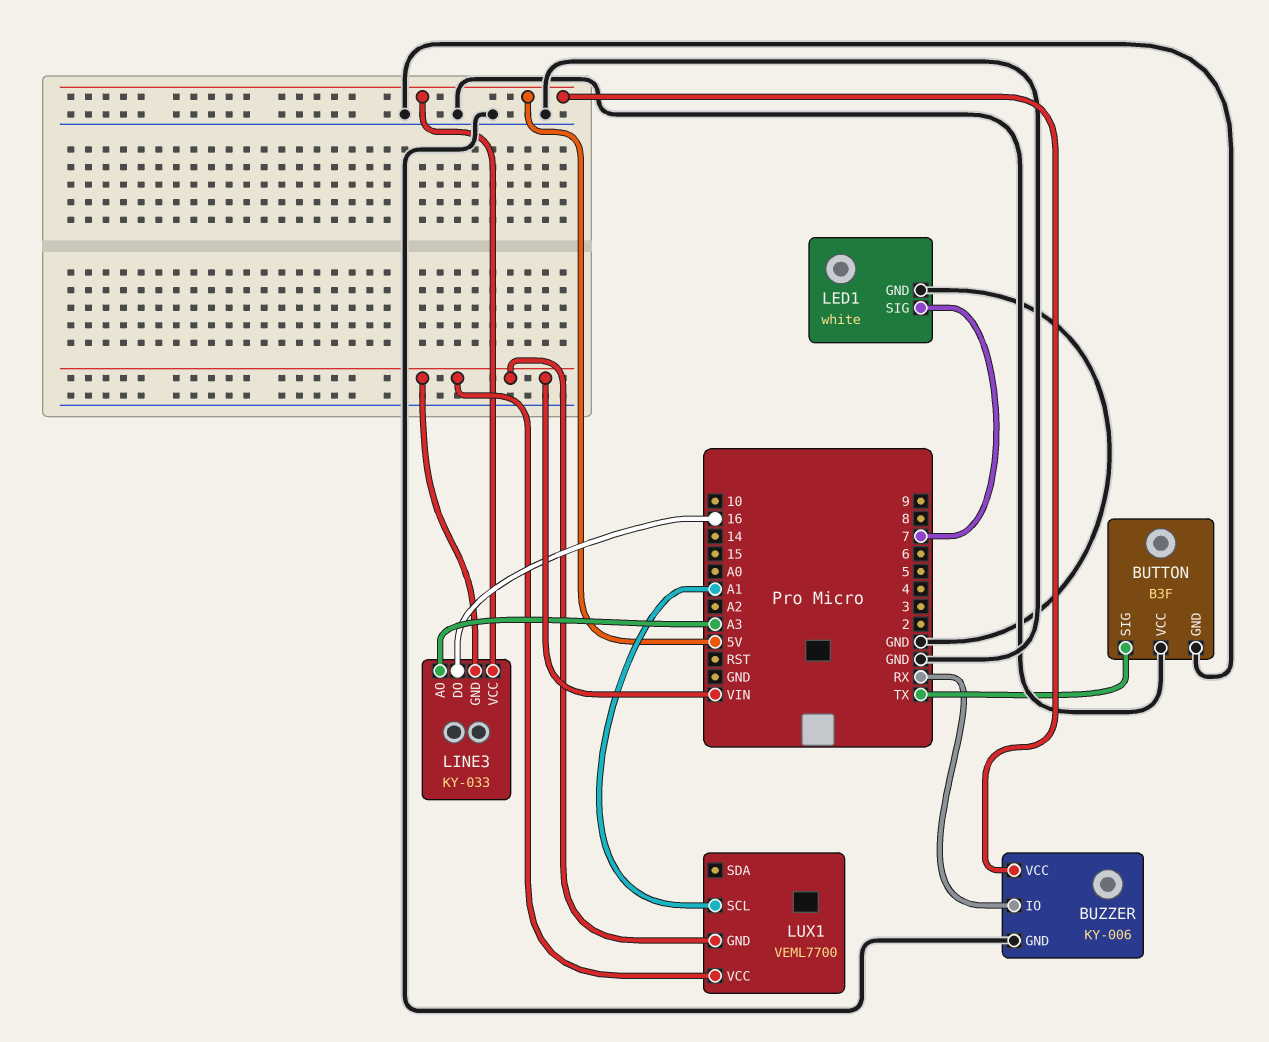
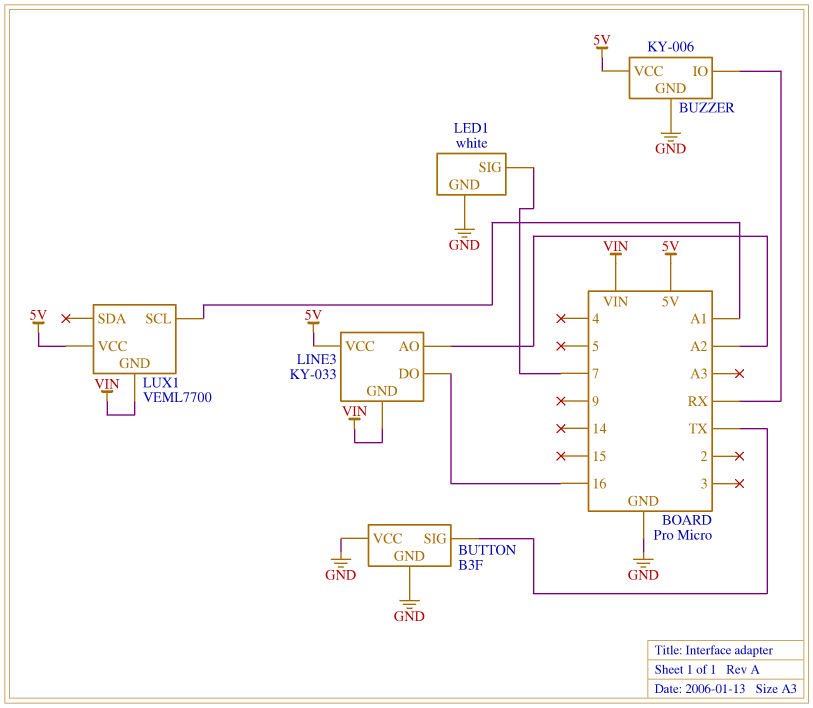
LINE3 pin AO: A3 -> A2
LUX1 pin VCC: VIN -> 5V

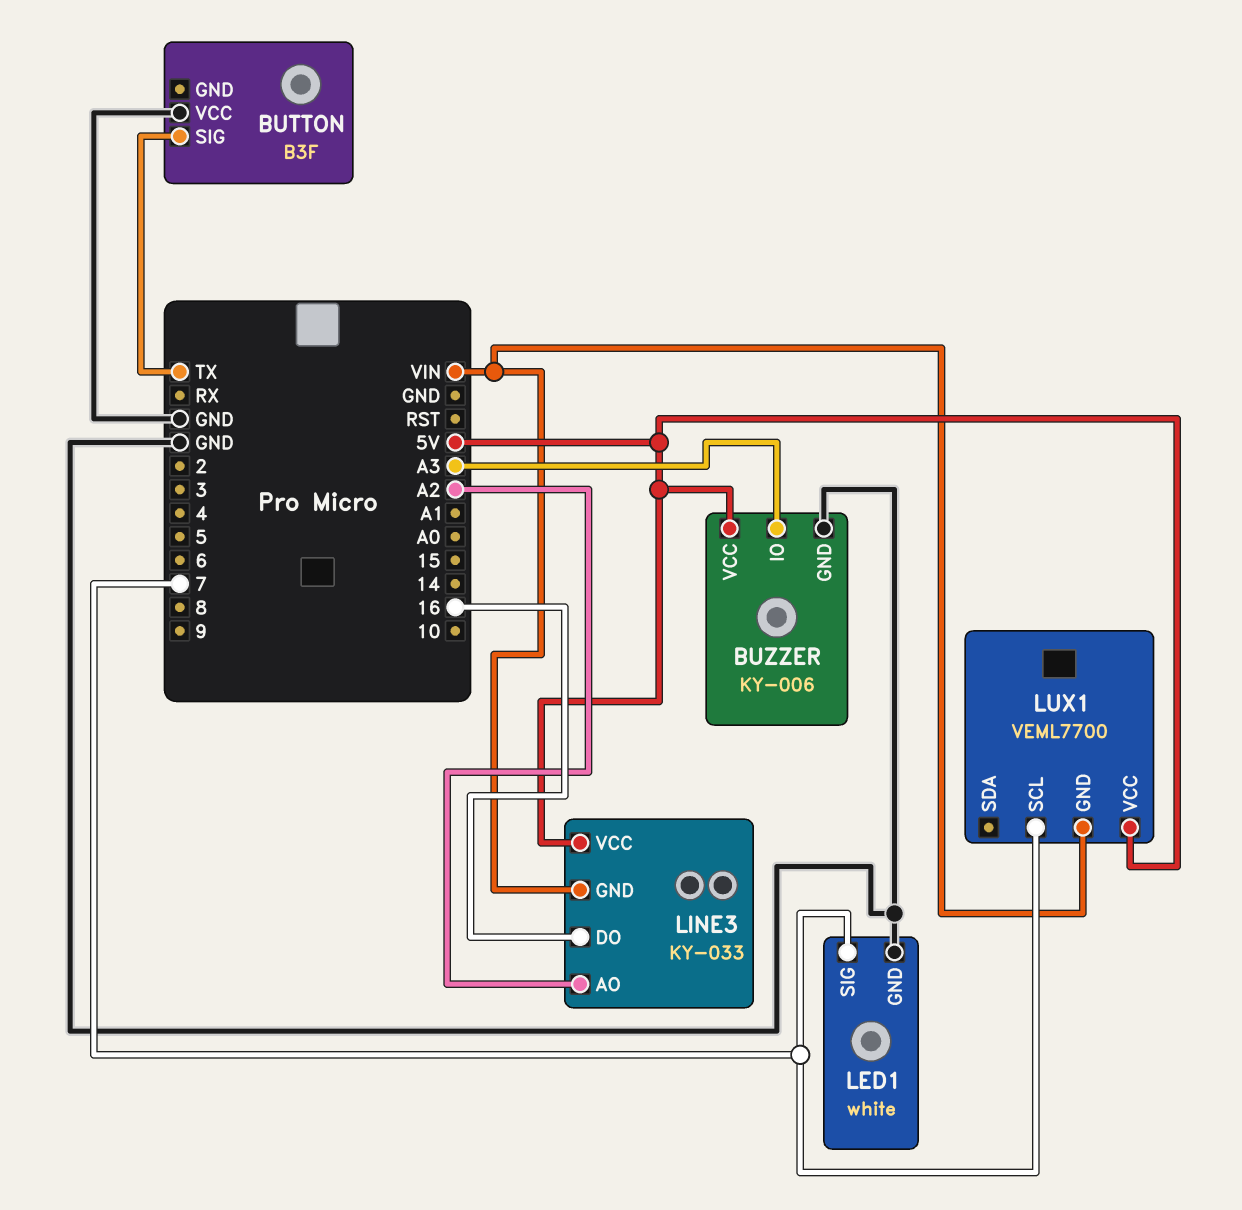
BUTTON pin GND: GND -> none
BUZZER pin IO: RX -> A3
LUX1 pin SCL: A1 -> 7

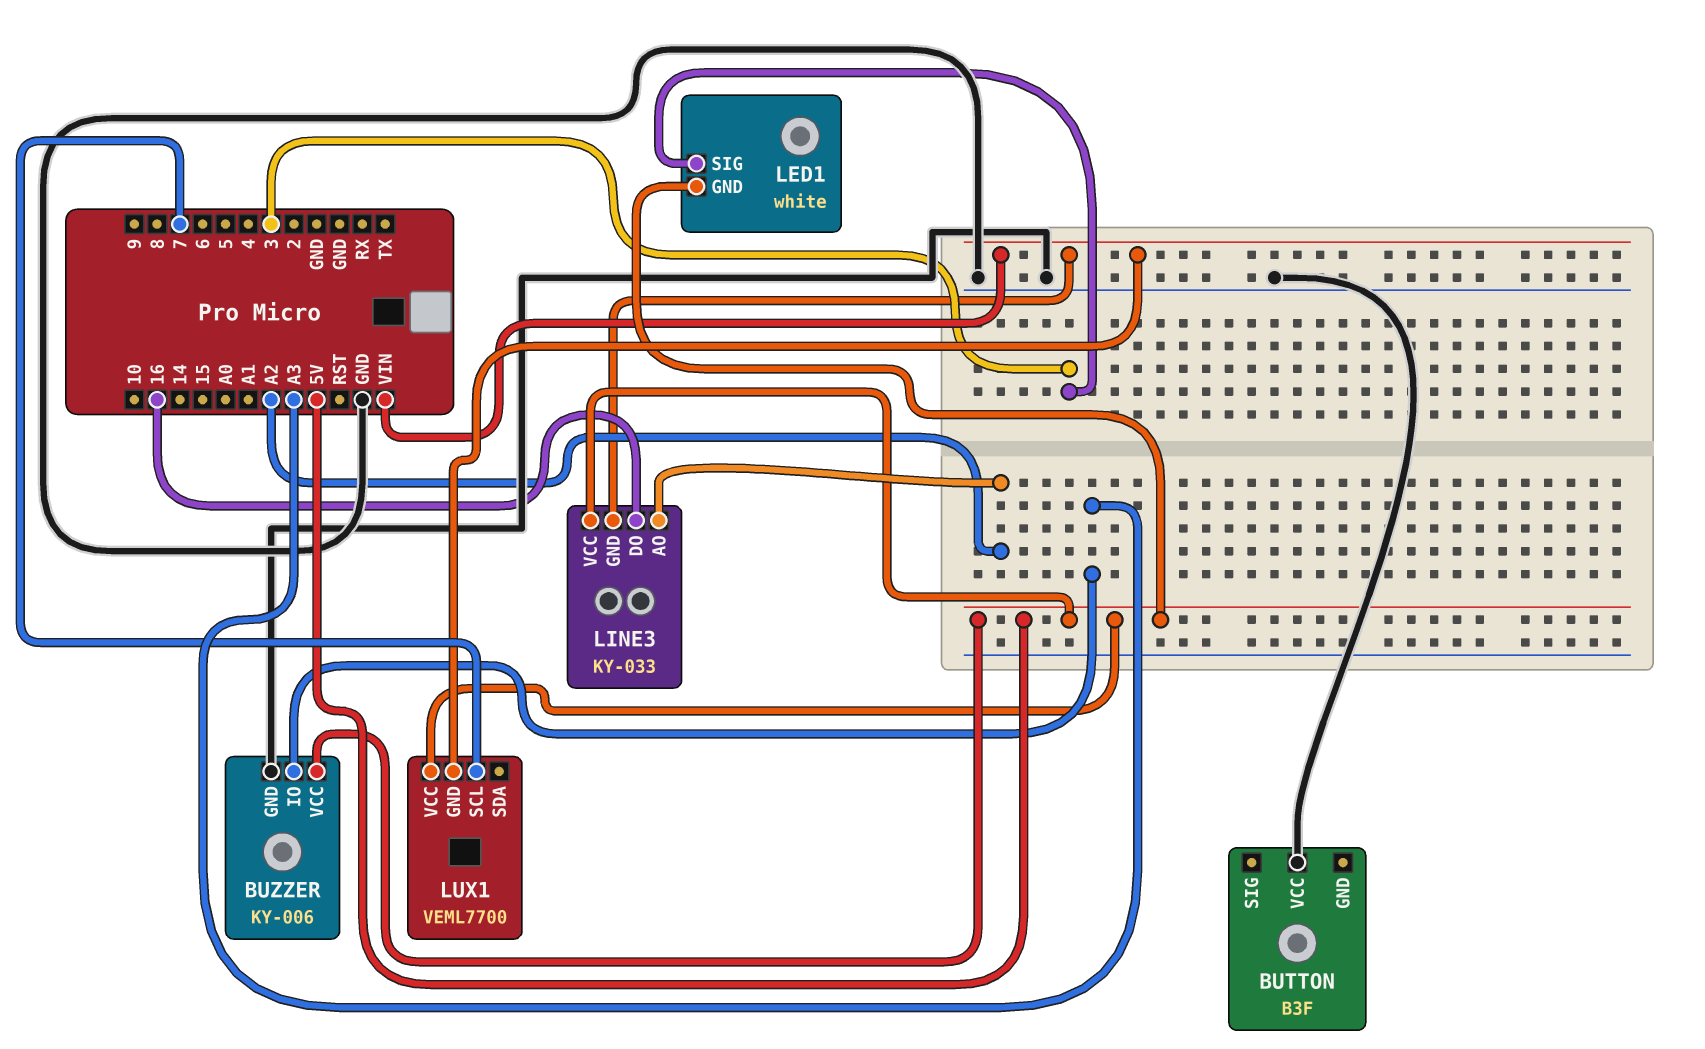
BUTTON pin SIG: TX -> none
LED1 pin GND: GND -> 5V
LED1 pin SIG: 7 -> 3

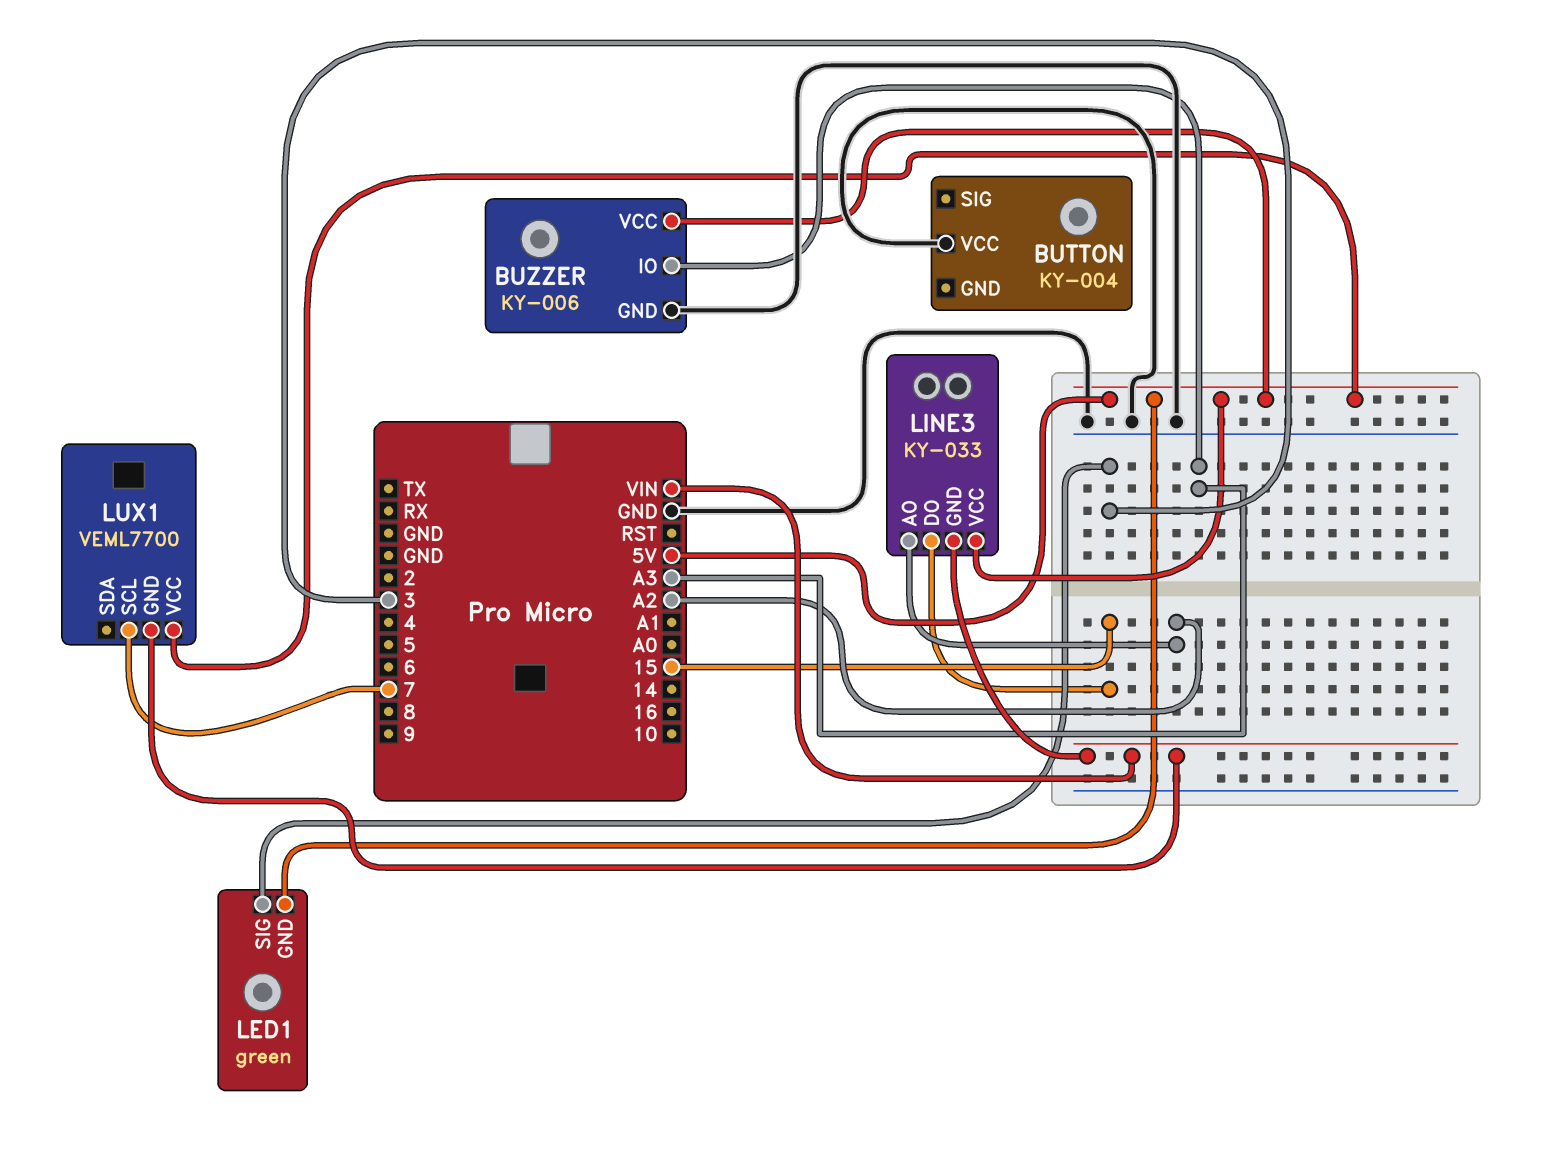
BUTTON: B3F -> KY-004
LED1: white -> green
LINE3 pin DO: 16 -> 15

